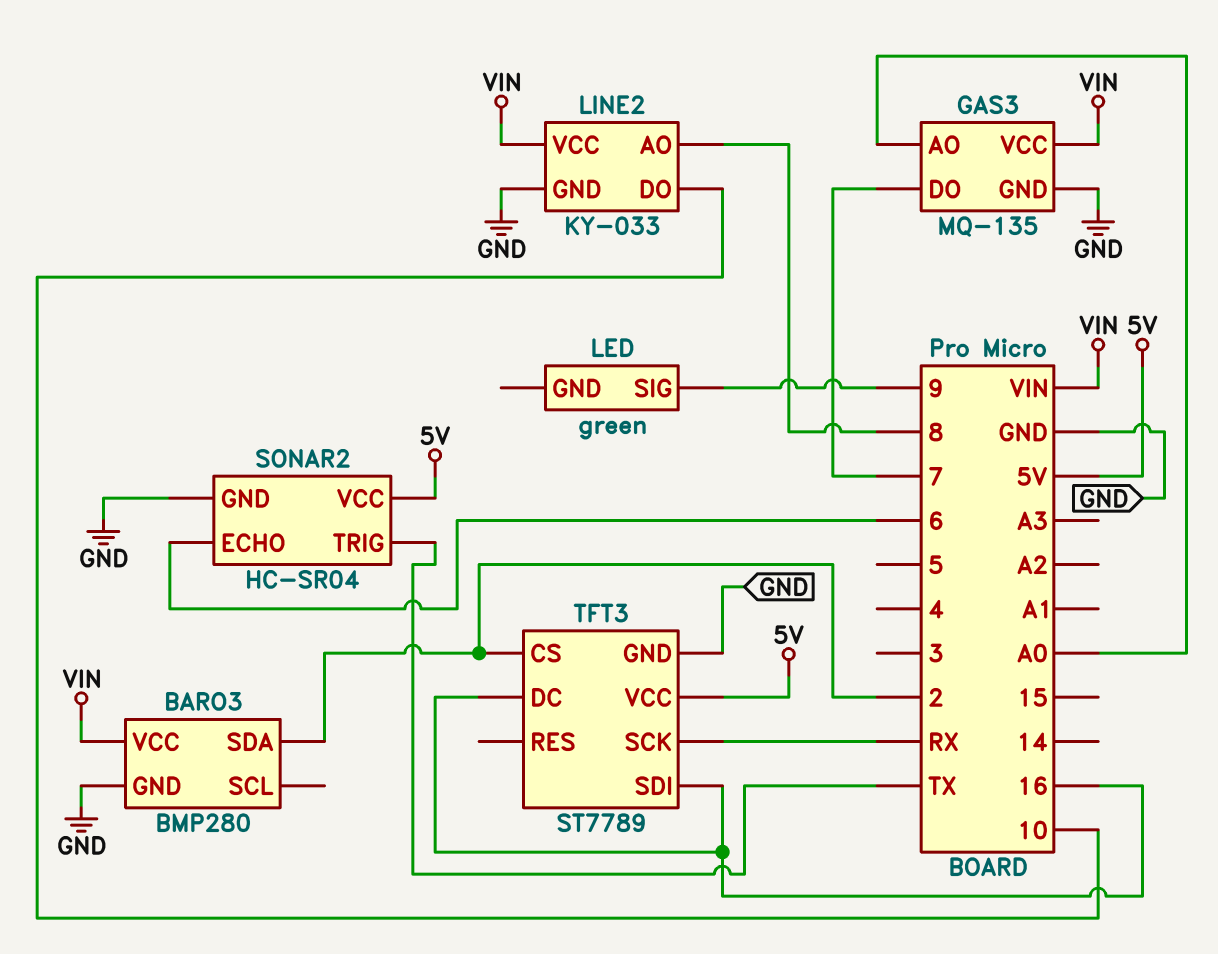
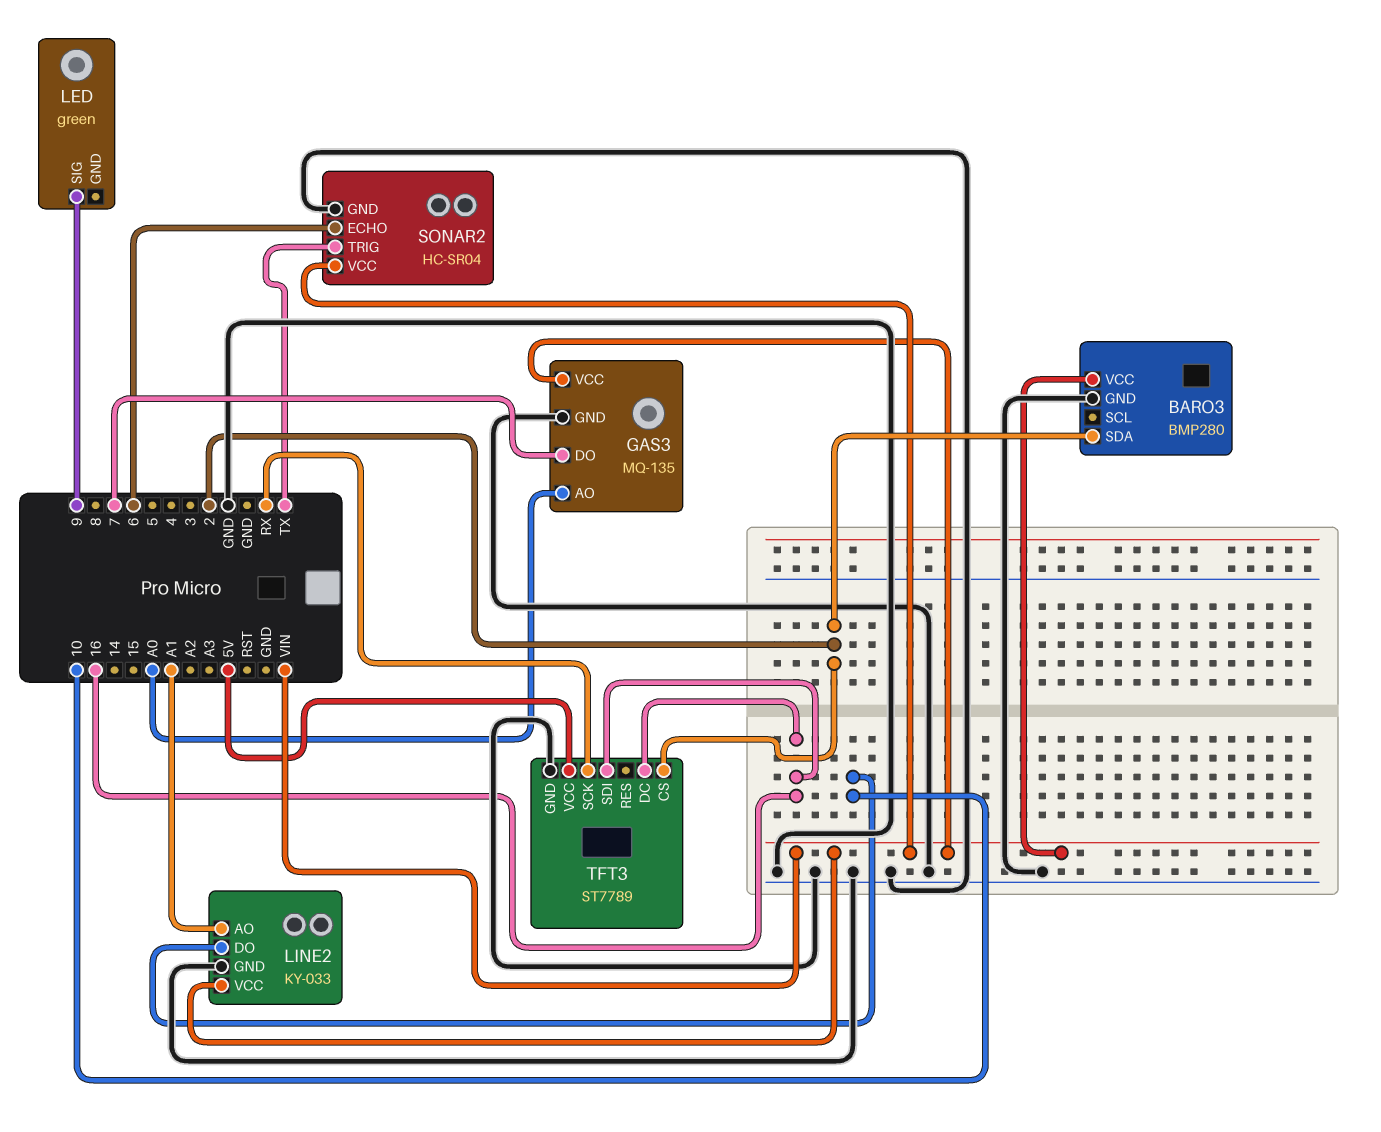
LINE2 pin AO: 8 -> A1
SONAR2 pin VCC: 5V -> VIN

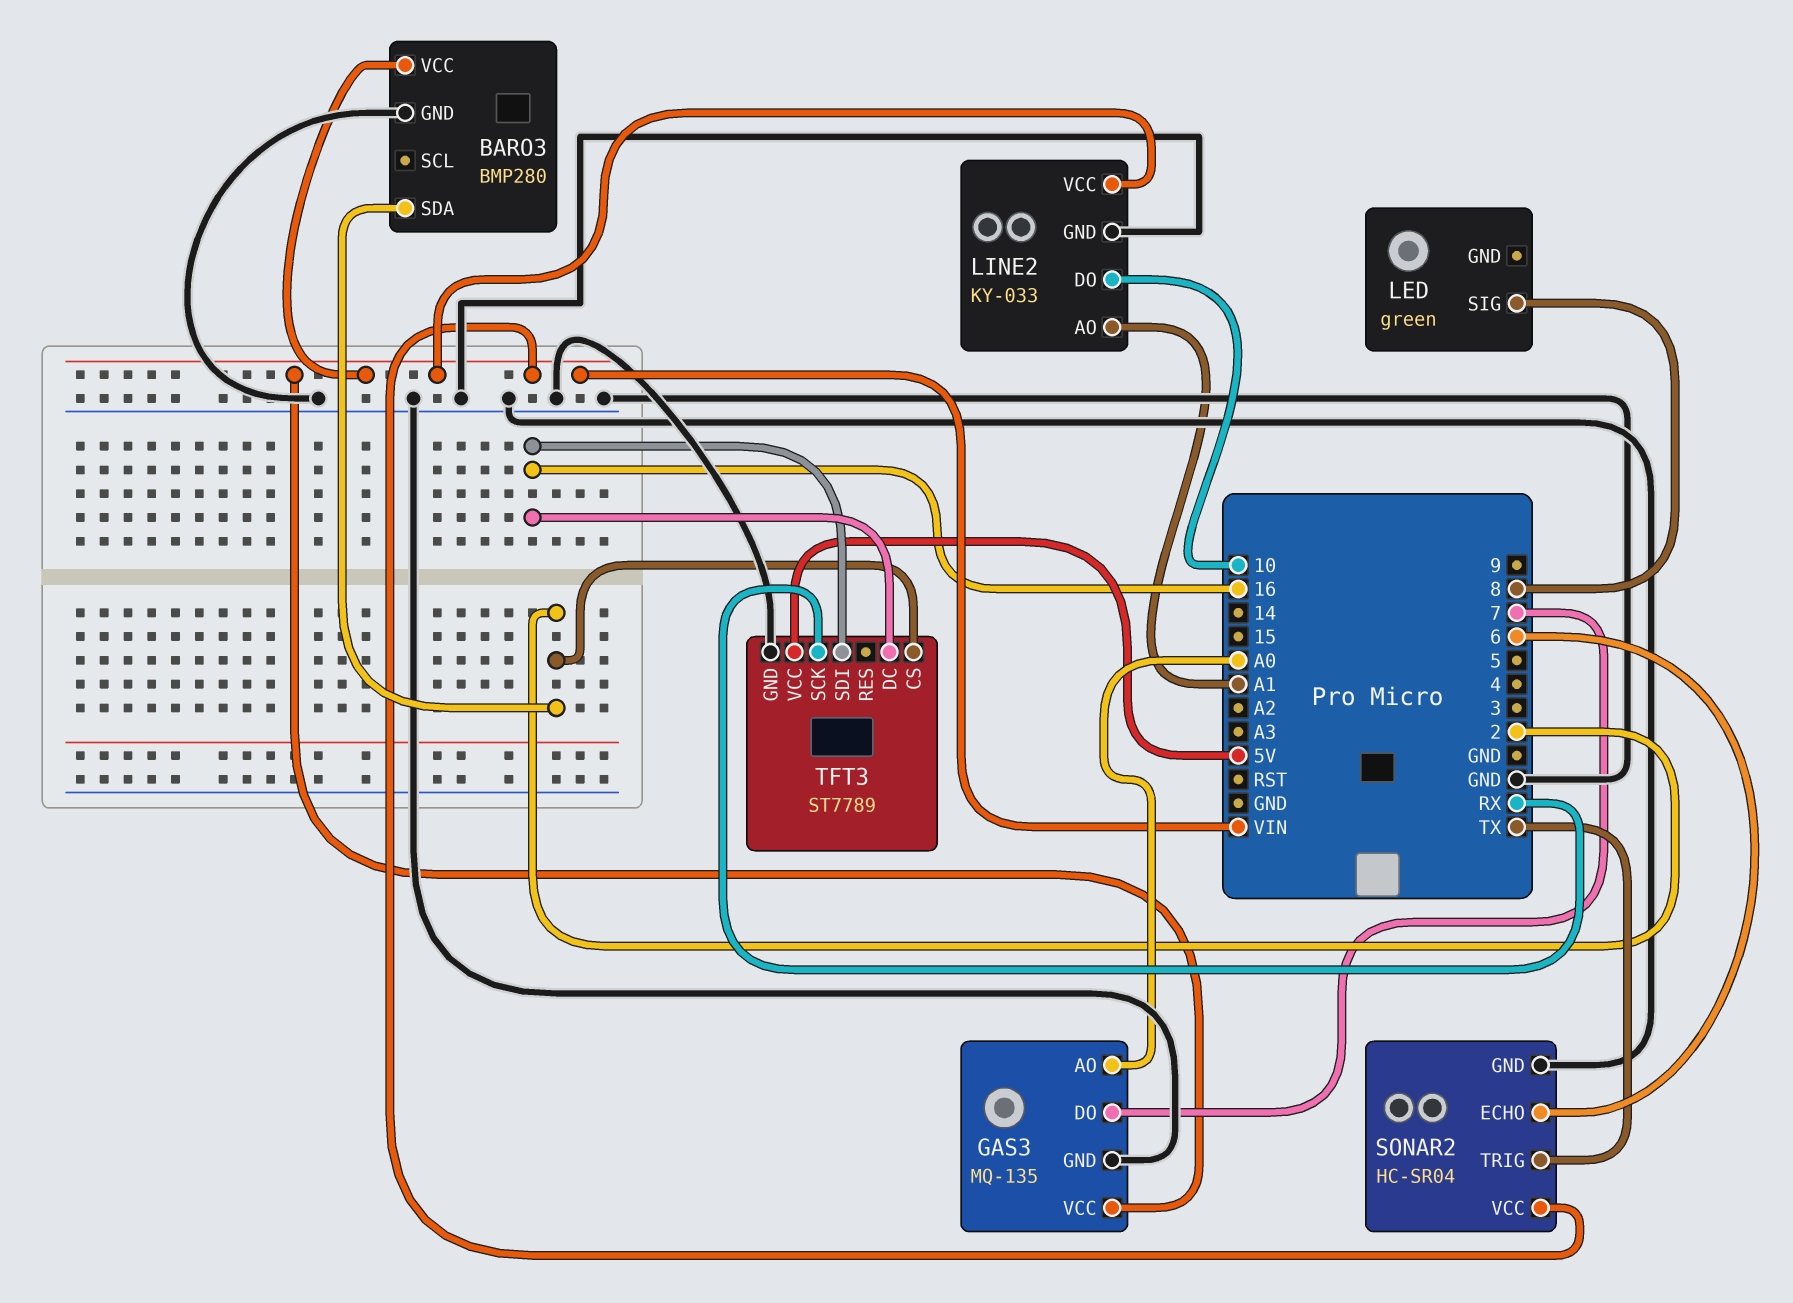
LED pin SIG: 9 -> 8

